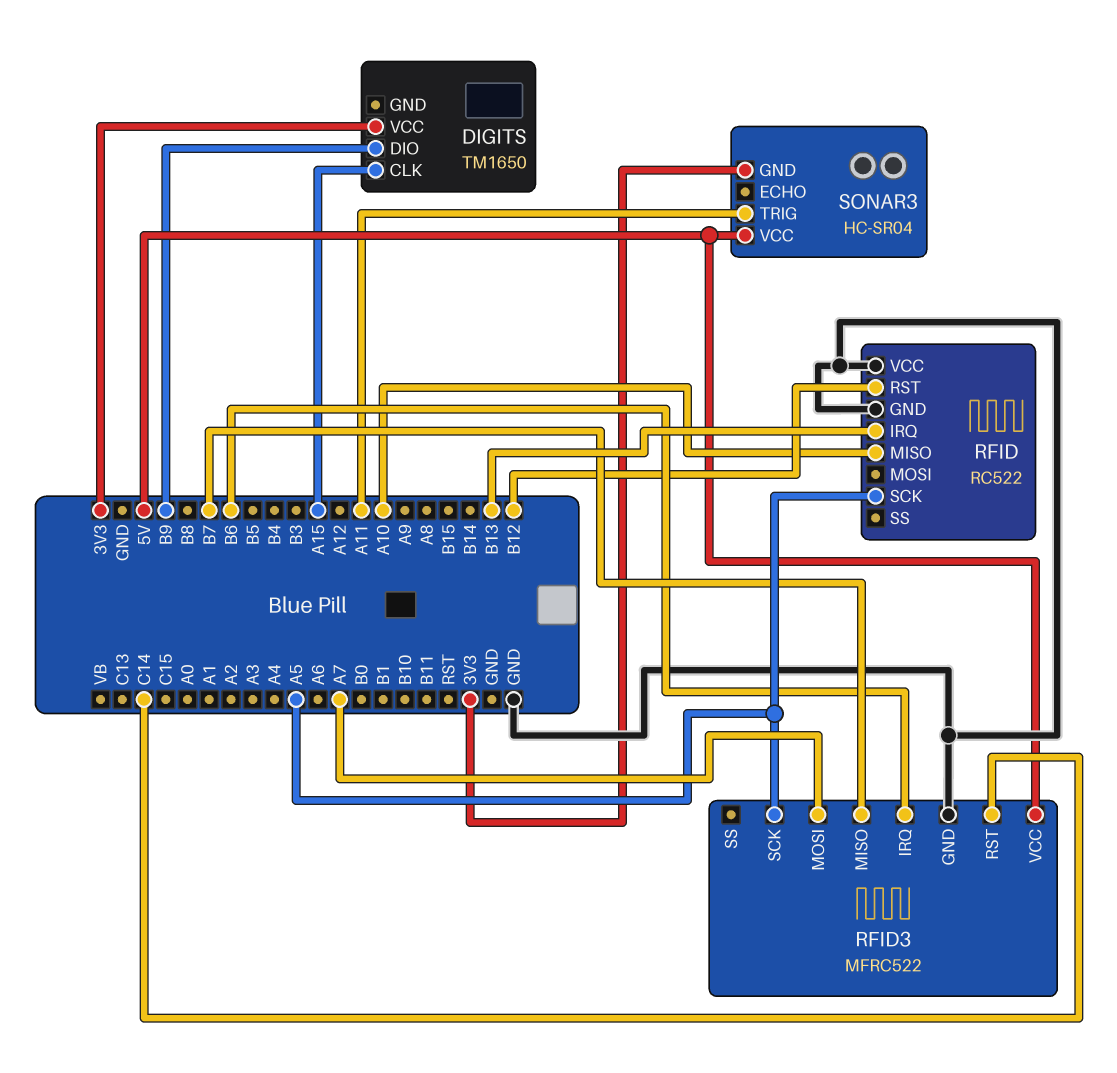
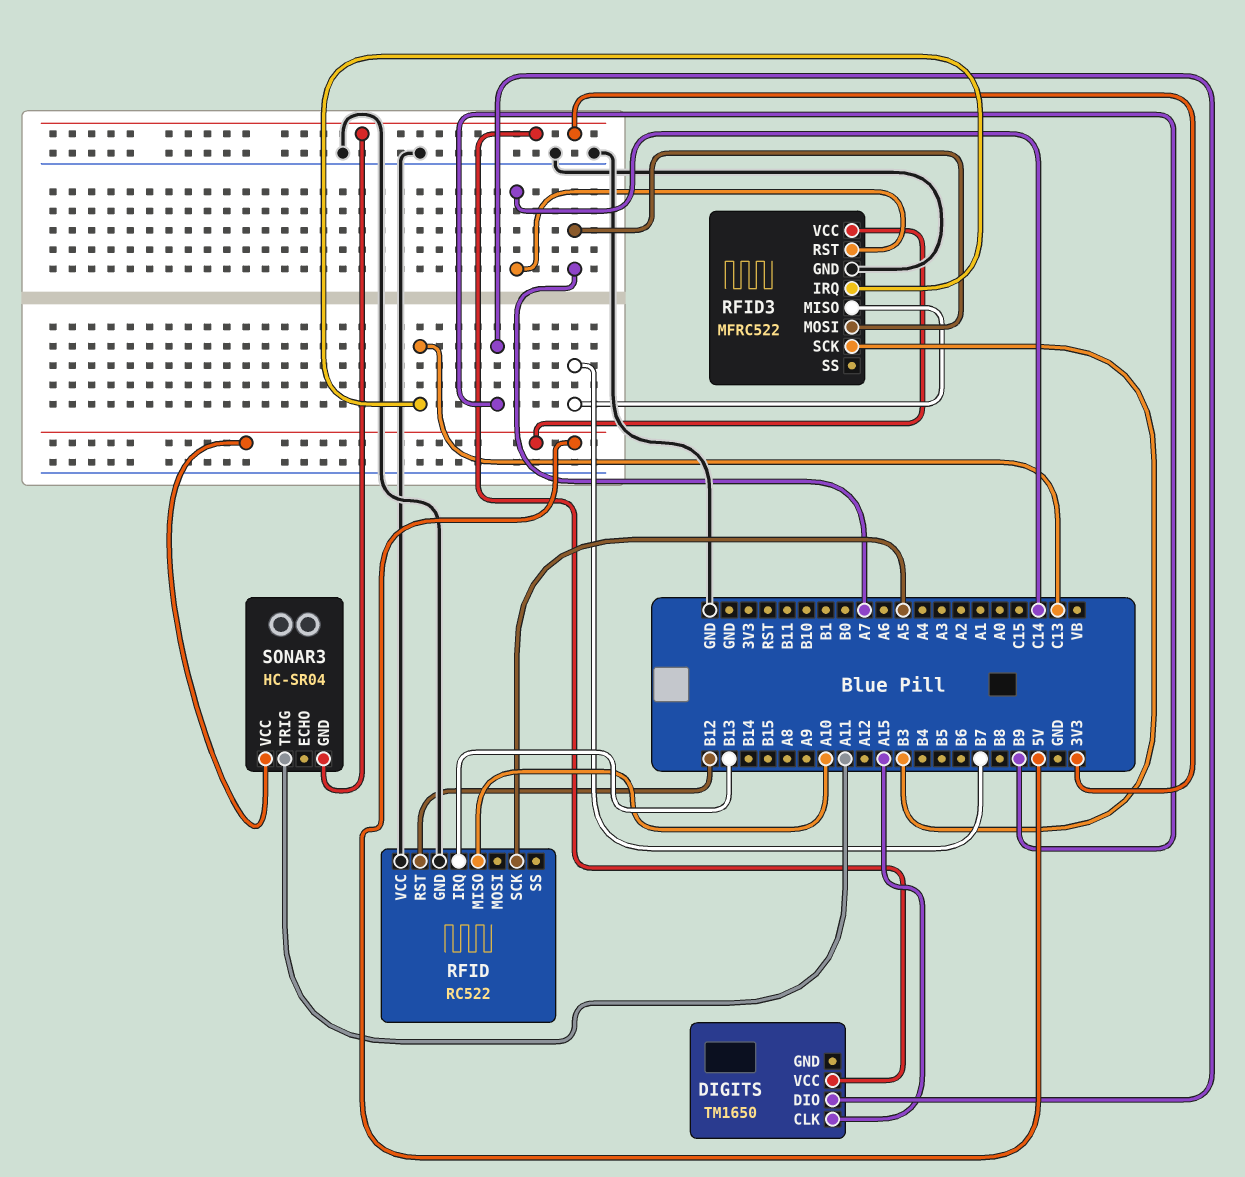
RFID3 pin IRQ: B6 -> C13
RFID3 pin SCK: A5 -> B3

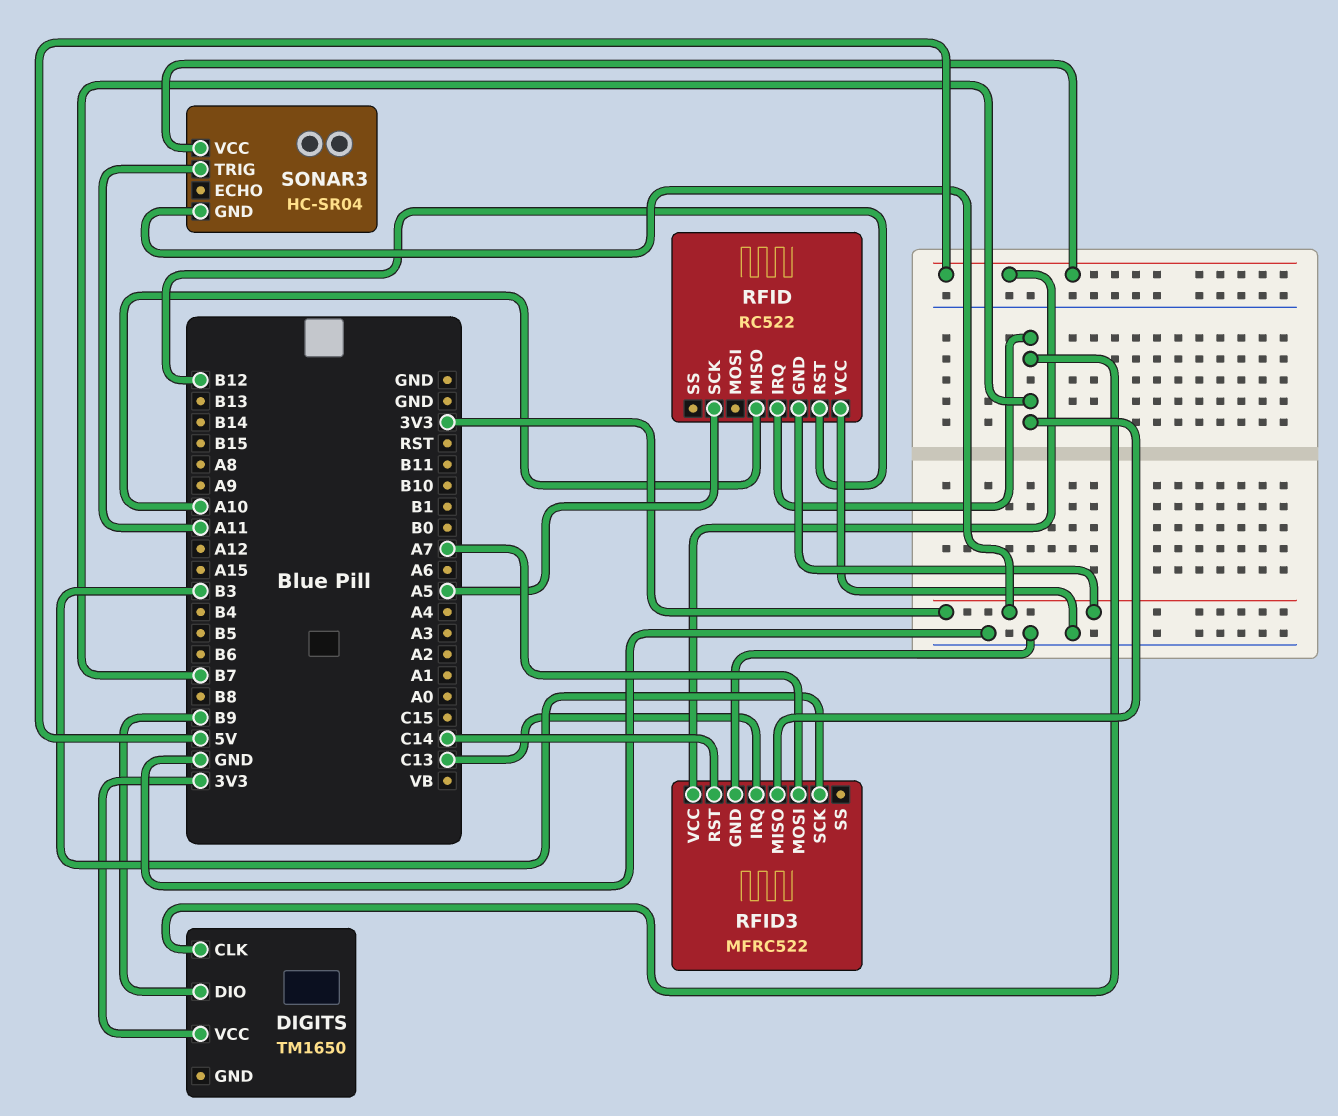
DIGITS pin CLK: A15 -> B7
RFID pin GND: GND -> 3V3
RFID pin IRQ: B13 -> B7

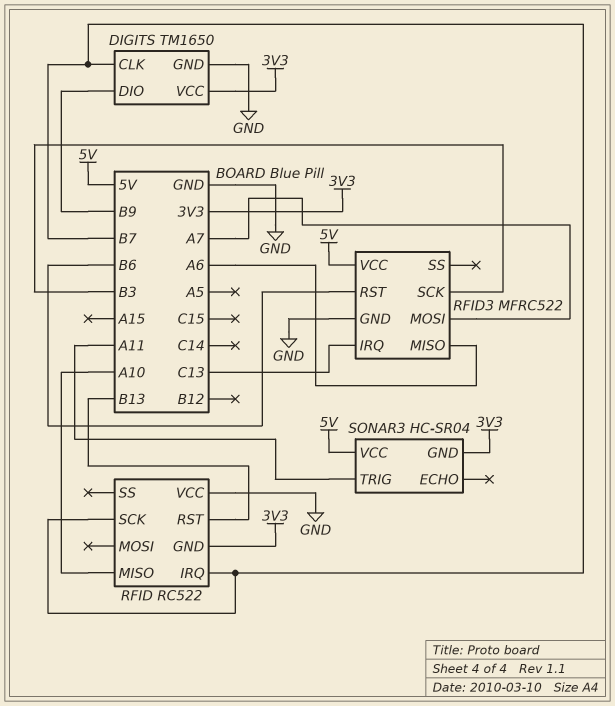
DIGITS pin GND: none -> GND
RFID pin RST: B12 -> B13
RFID pin SCK: A5 -> B7
RFID3 pin MISO: B7 -> A6
RFID3 pin RST: C14 -> B6

